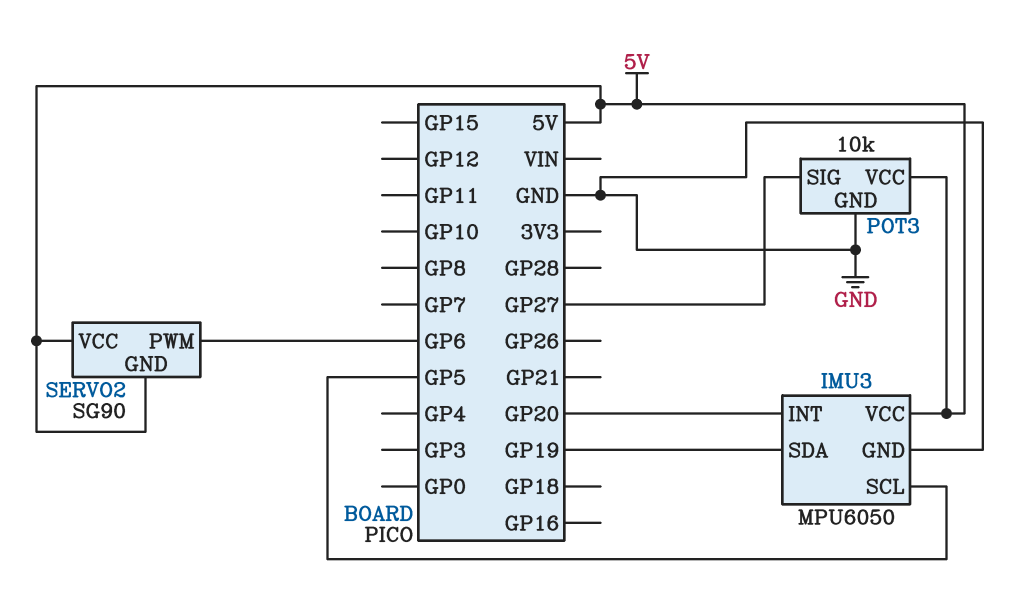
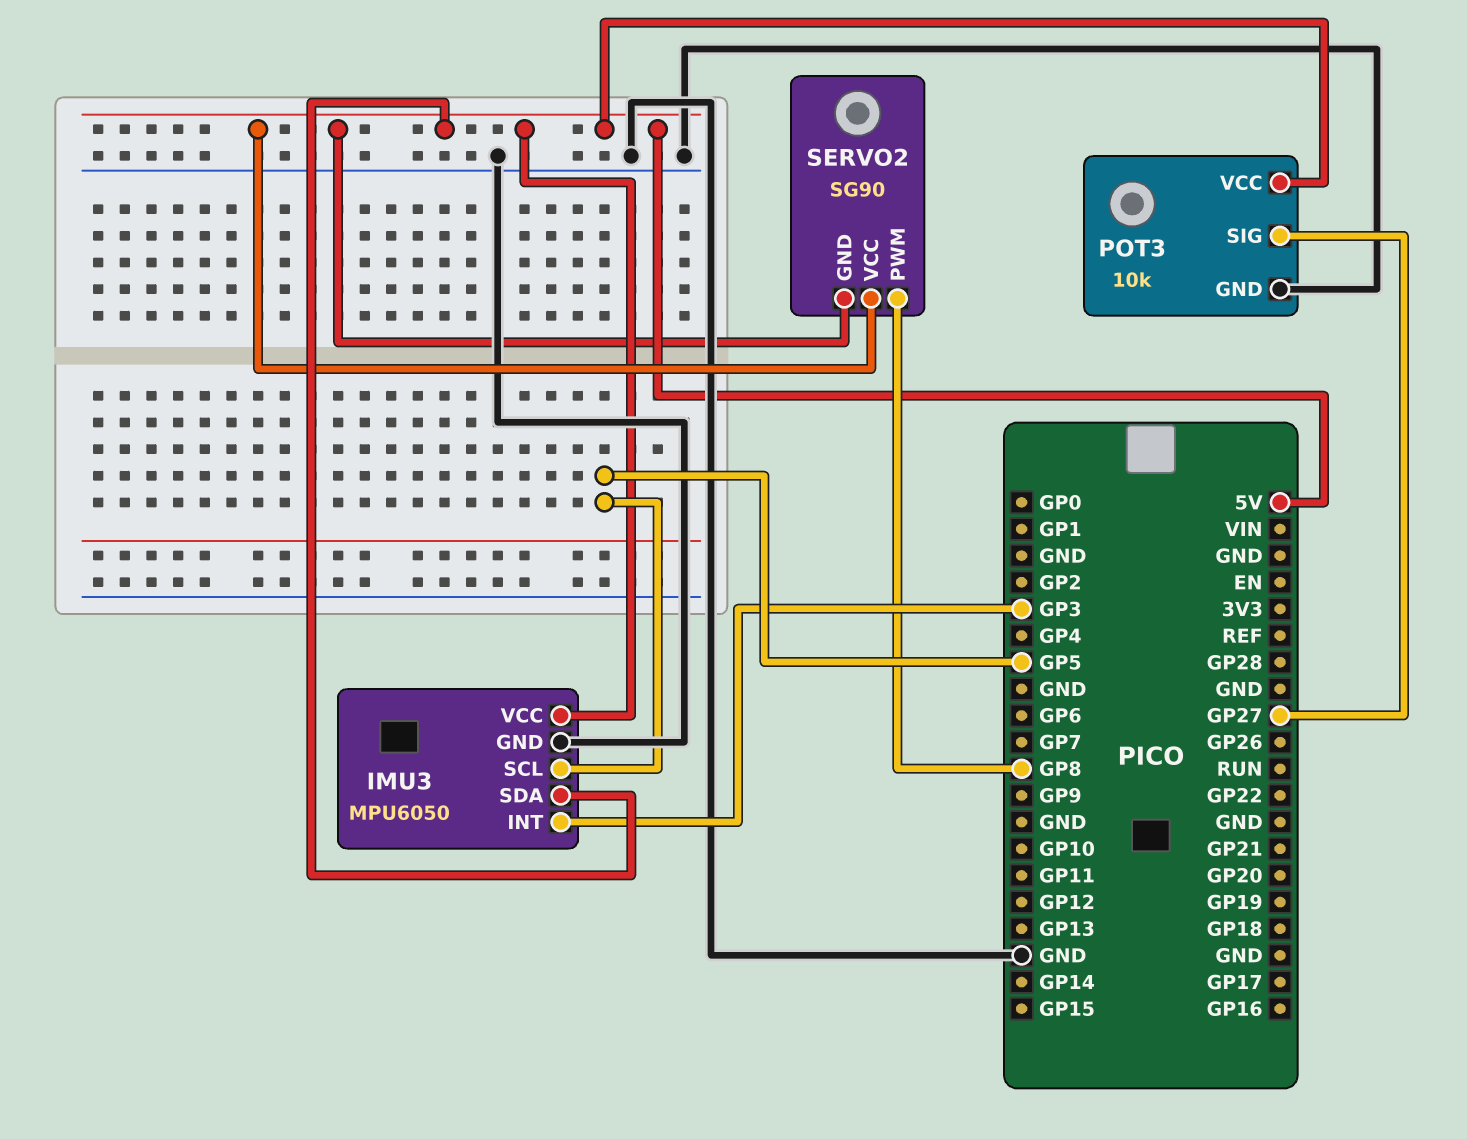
IMU3 pin INT: GP20 -> GP3
IMU3 pin SDA: GP19 -> 5V
SERVO2 pin PWM: GP6 -> GP8

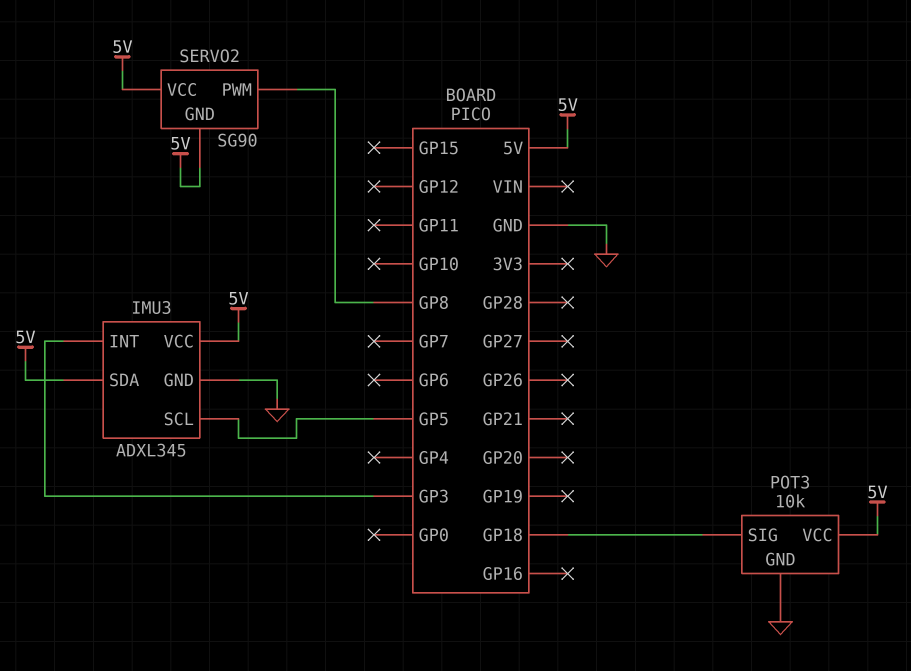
IMU3: MPU6050 -> ADXL345
POT3 pin SIG: GP27 -> GP18

